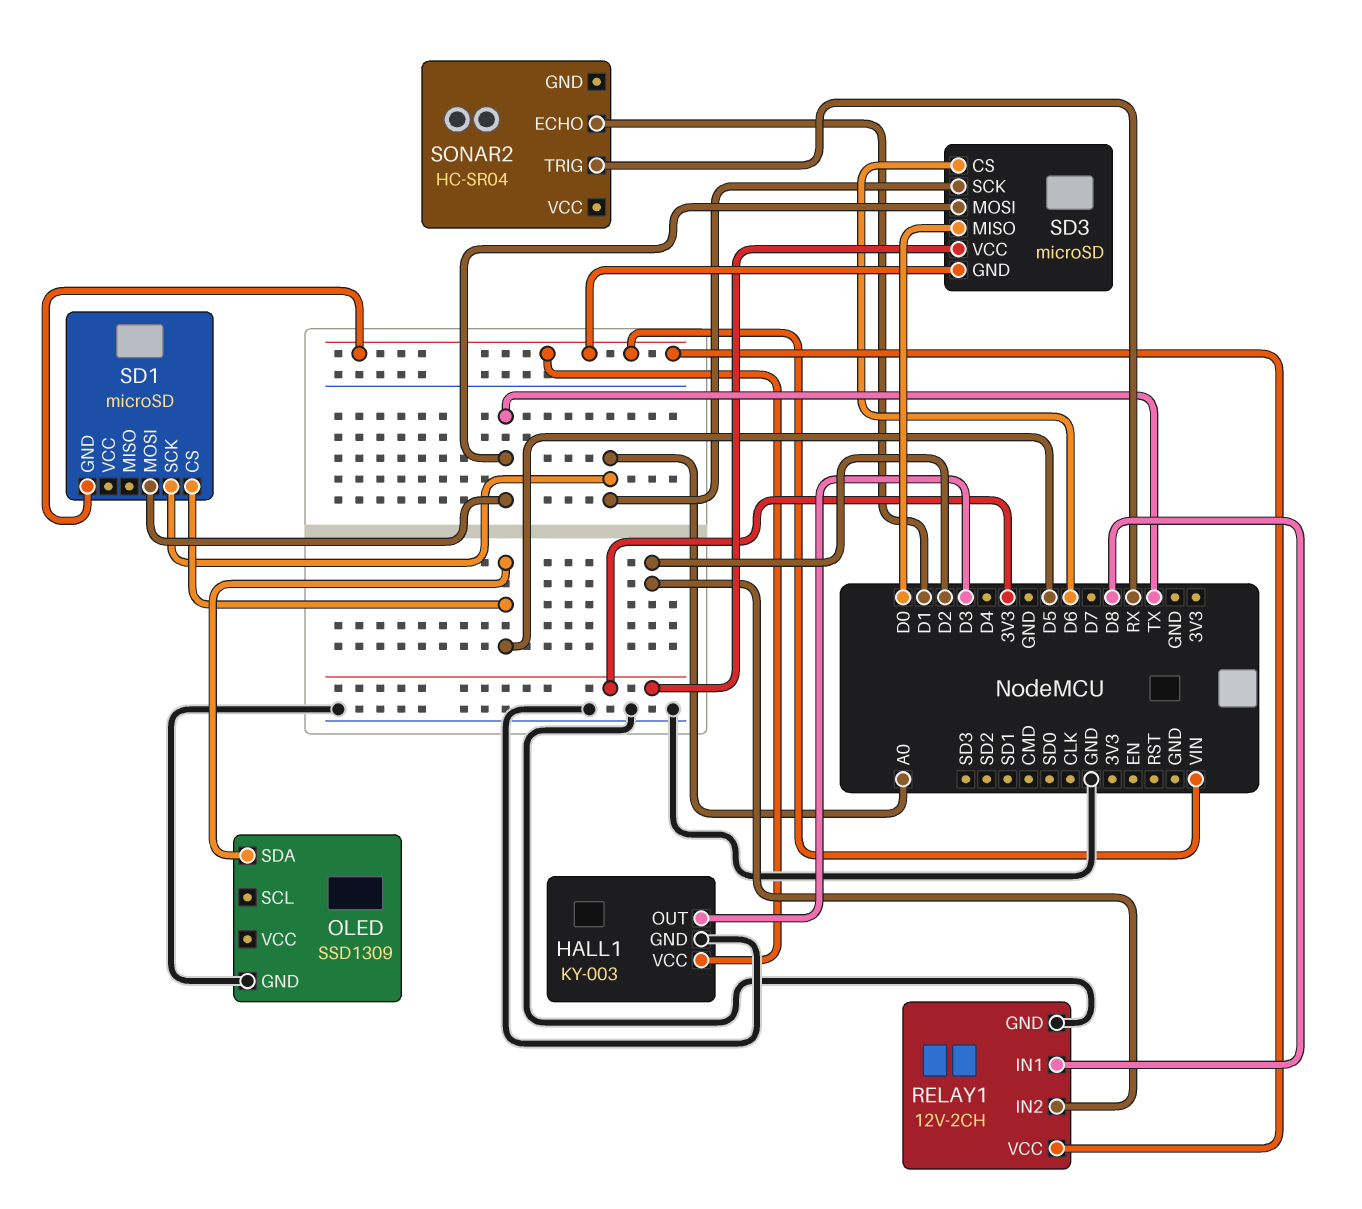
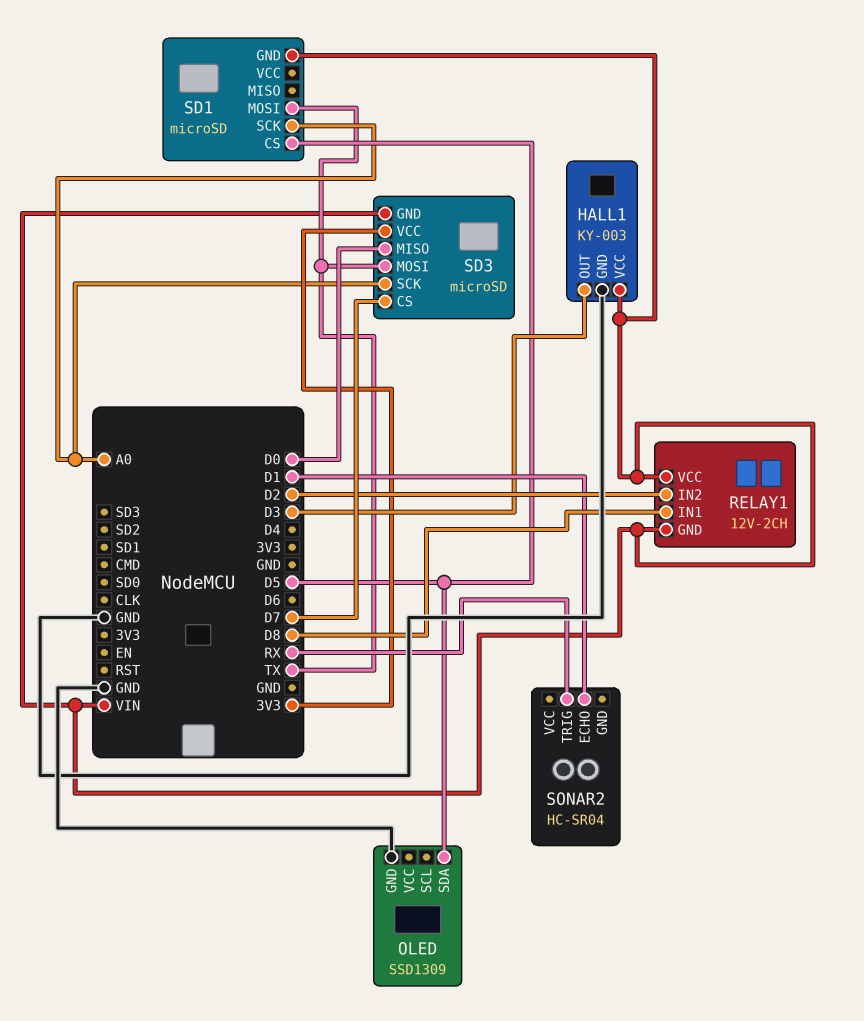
RELAY1 pin GND: GND -> VIN
SD3 pin CS: D6 -> D7

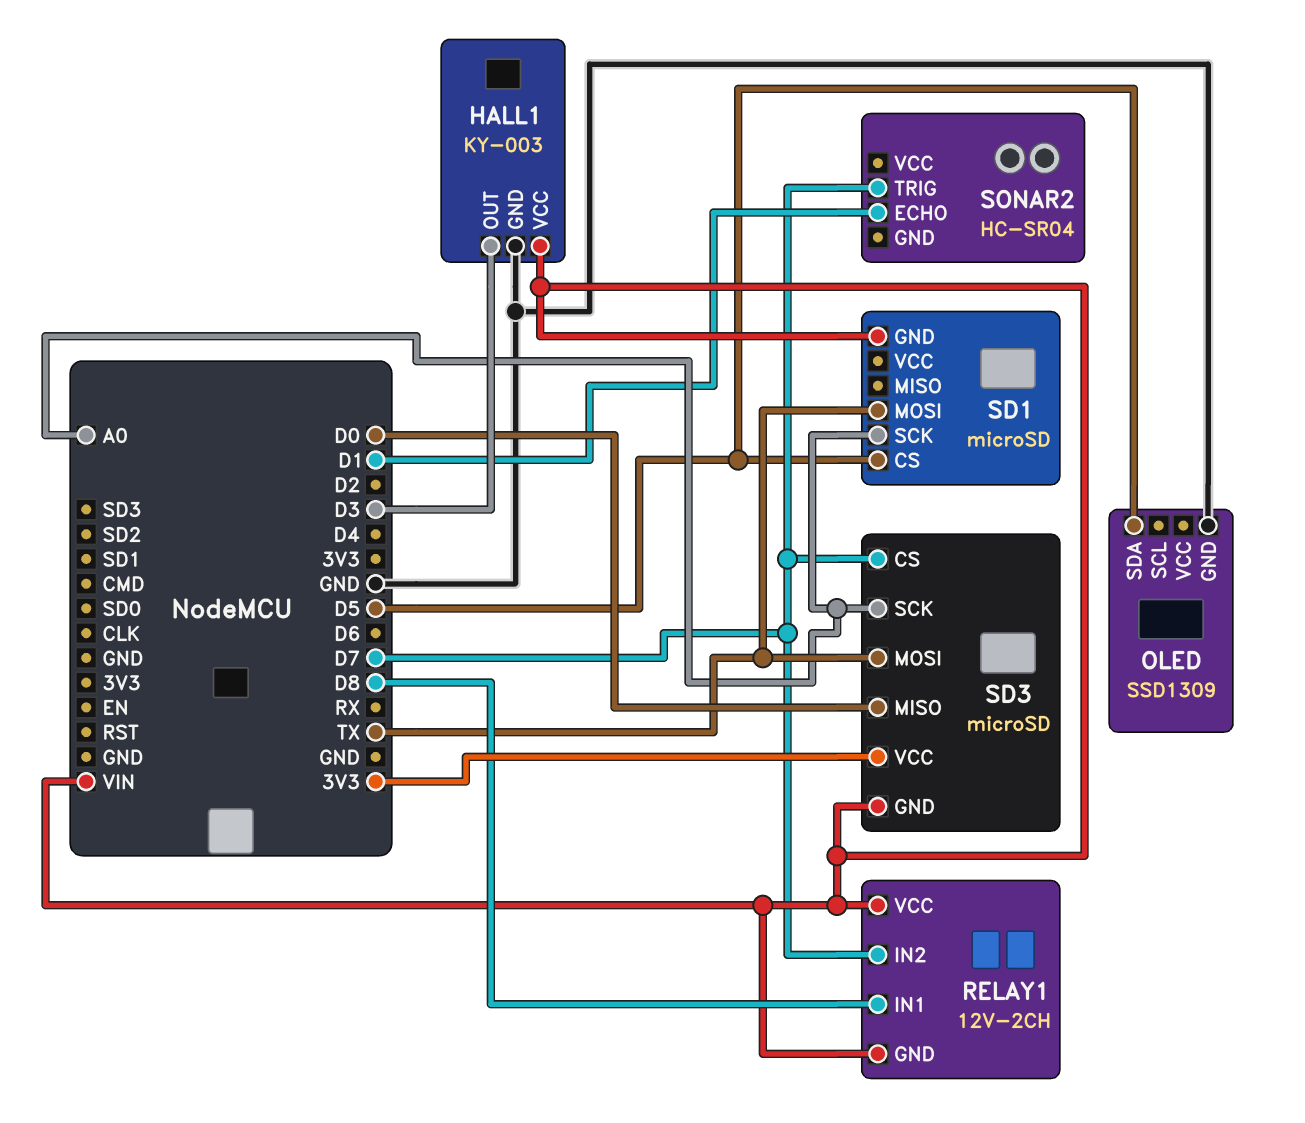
RELAY1 pin IN2: D2 -> D7
SONAR2 pin TRIG: RX -> D7

